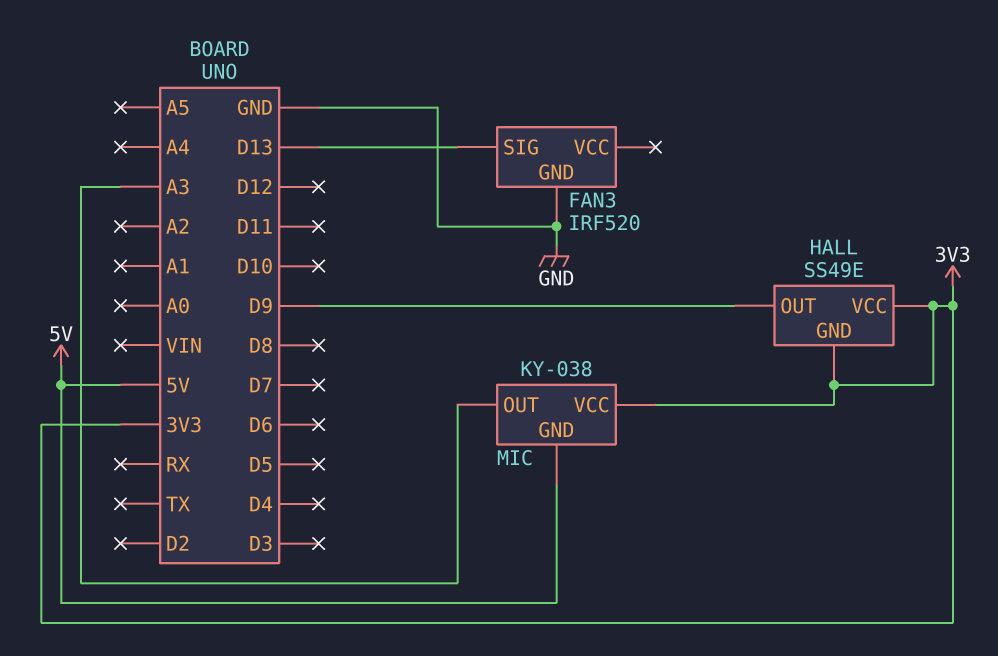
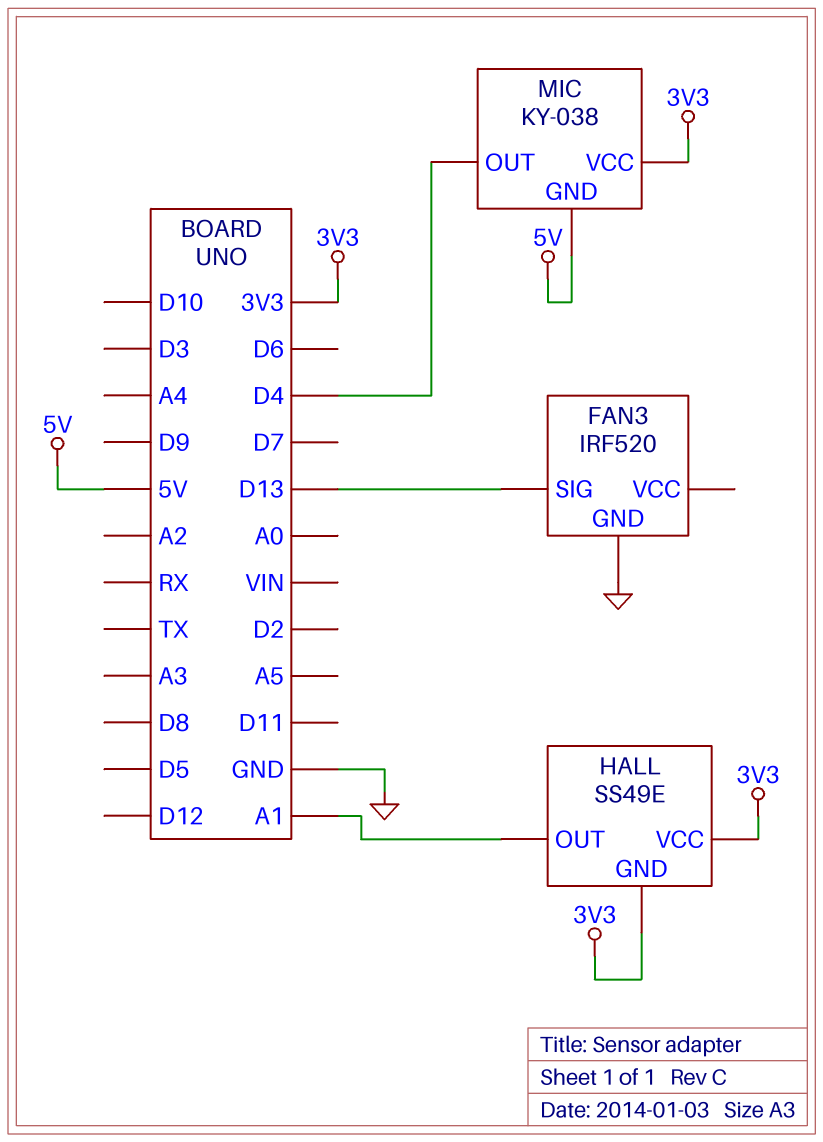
HALL pin OUT: D9 -> A1
MIC pin OUT: A3 -> D4

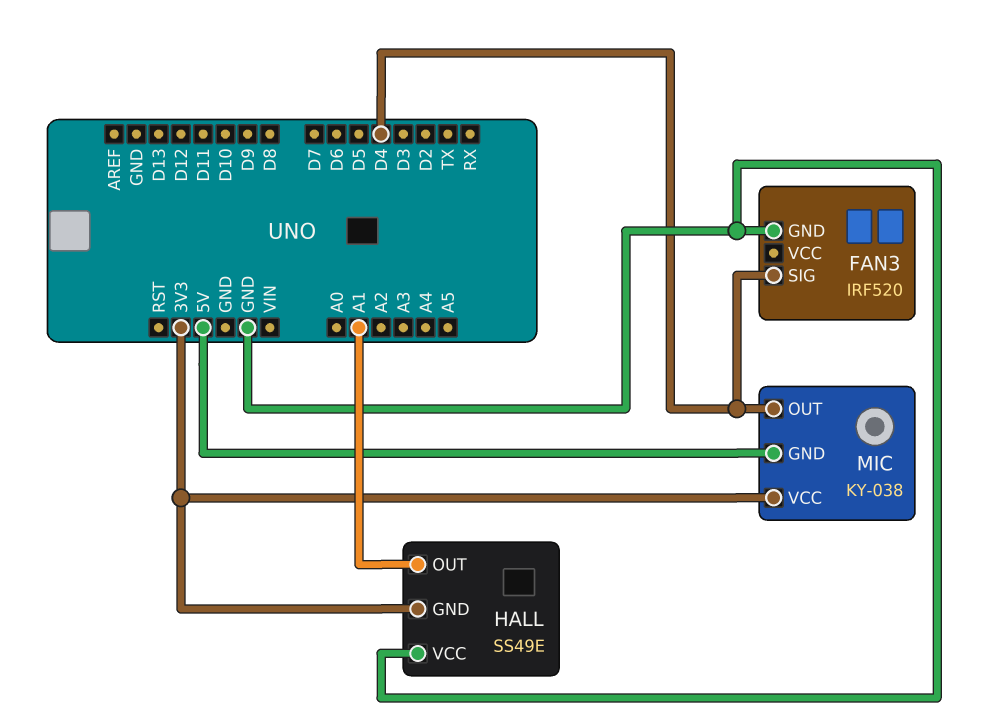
FAN3 pin SIG: D13 -> D4
HALL pin VCC: 3V3 -> GND

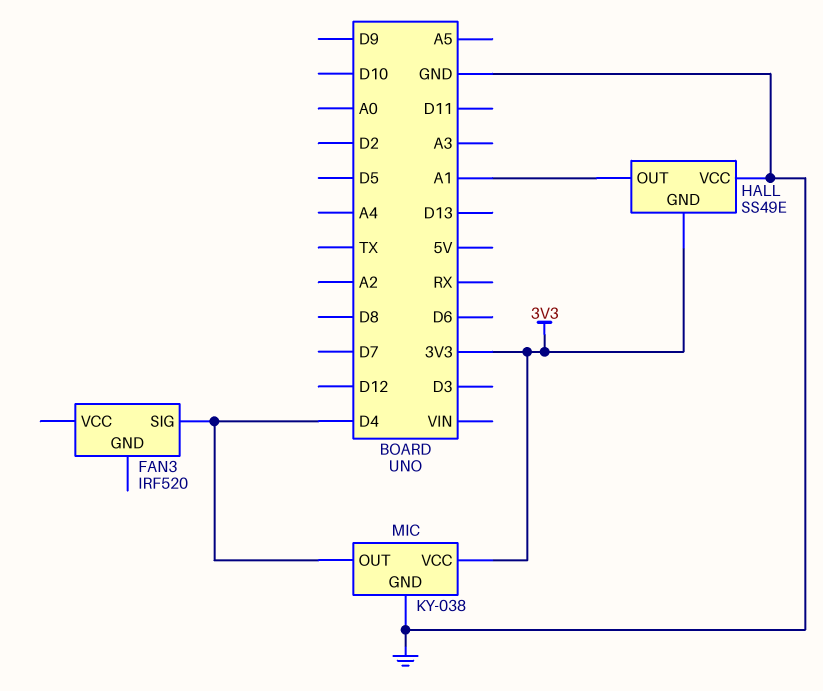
FAN3 pin GND: GND -> none
MIC pin GND: 5V -> GND

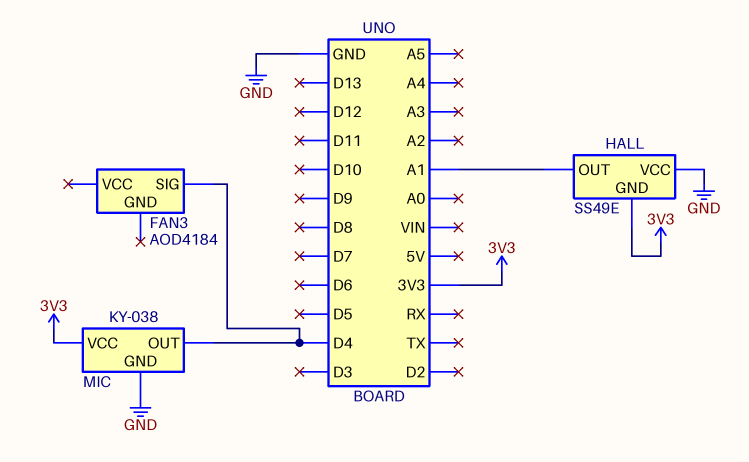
FAN3: IRF520 -> AOD4184

